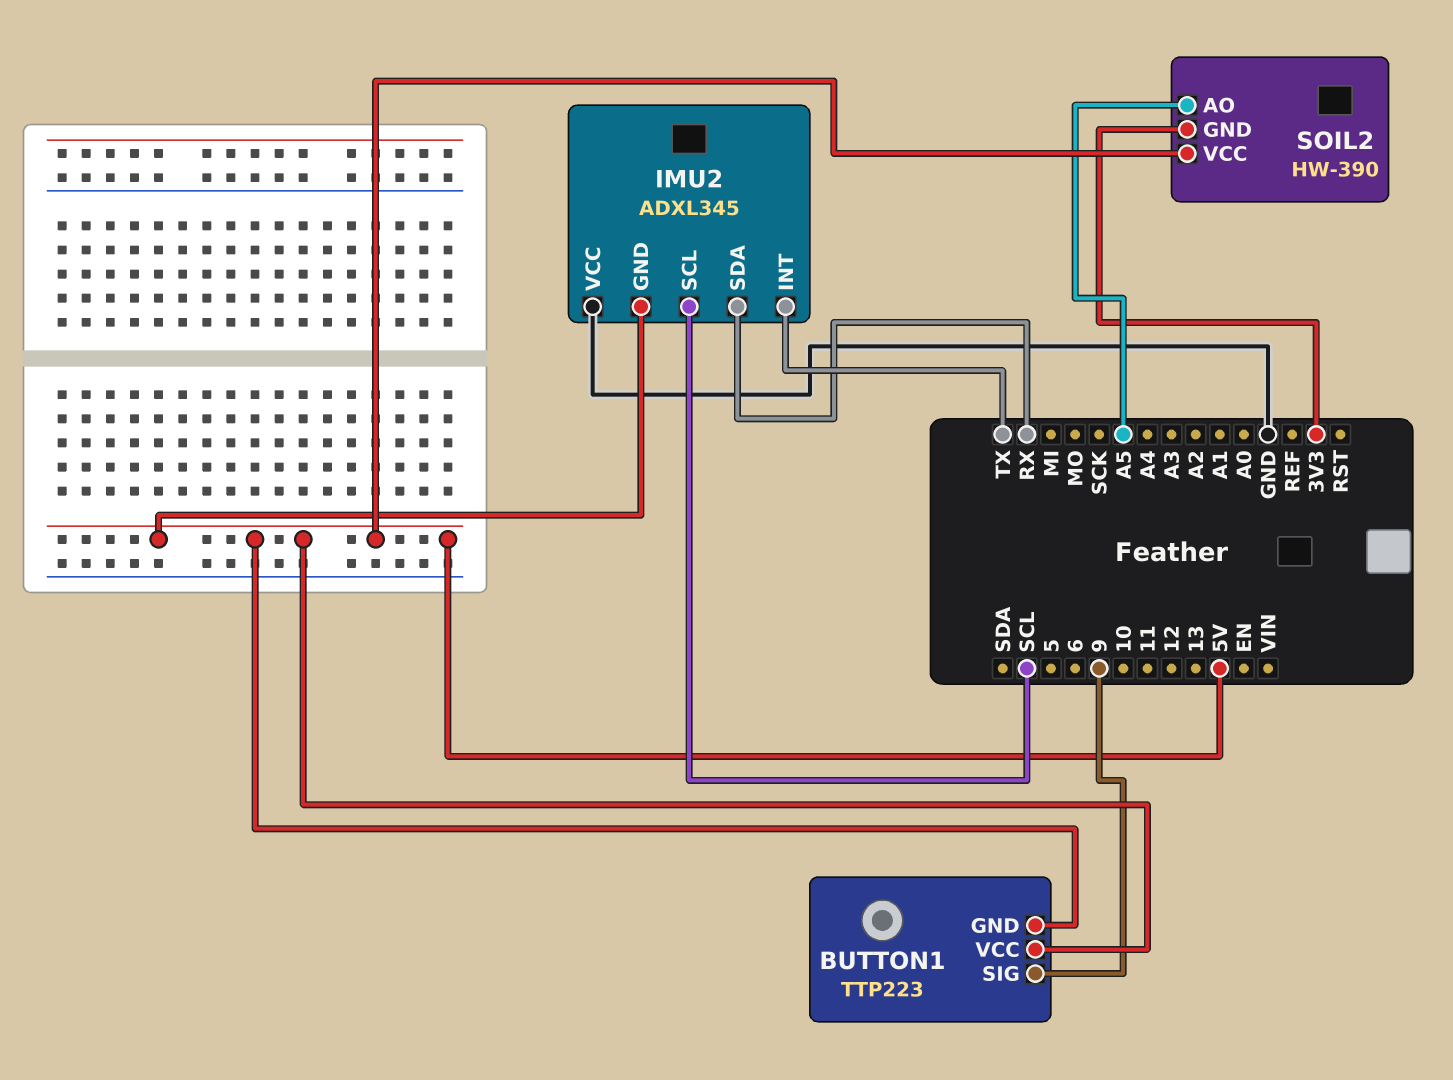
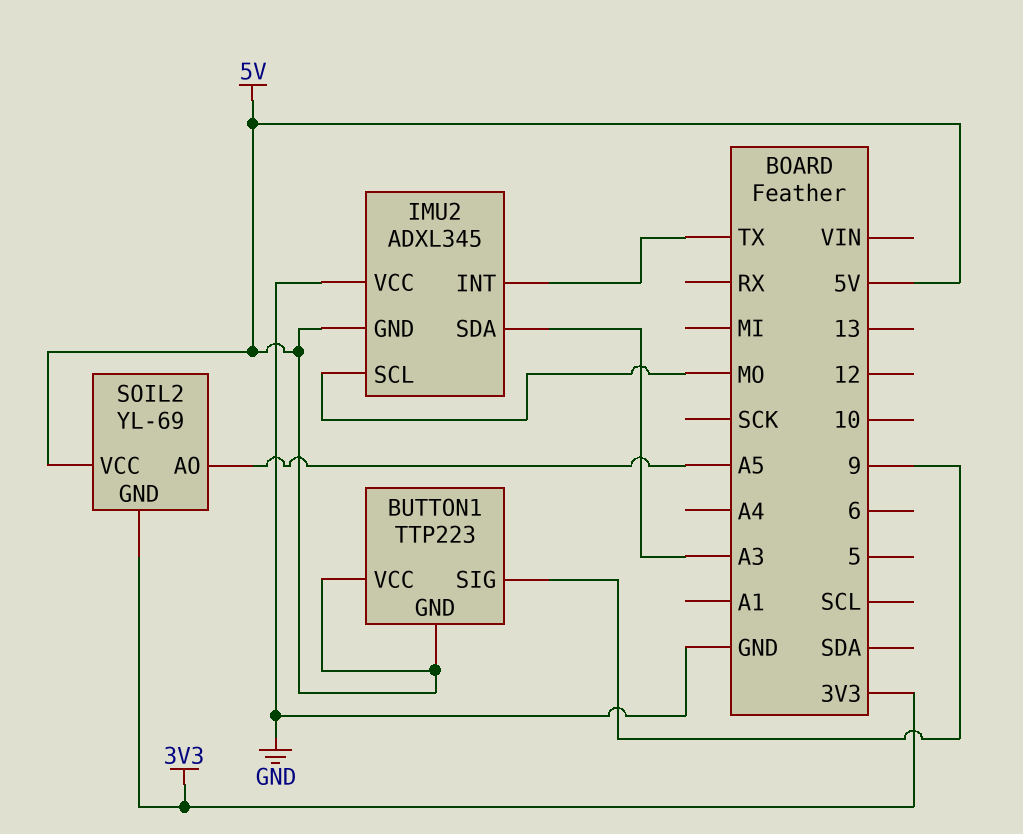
IMU2 pin SCL: SCL -> MO
IMU2 pin SDA: RX -> A3
SOIL2: HW-390 -> YL-69

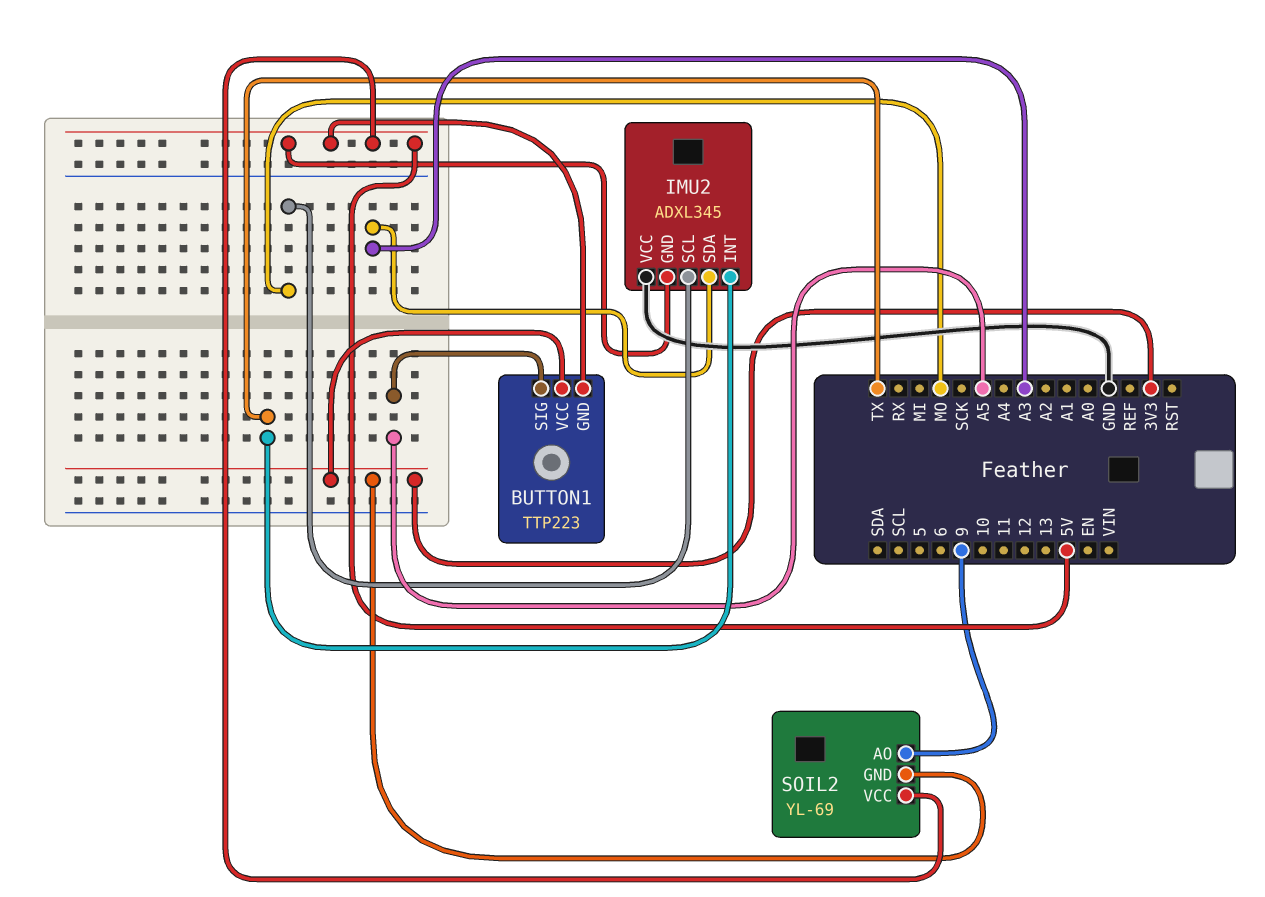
BUTTON1 pin SIG: 9 -> A5
BUTTON1 pin VCC: 5V -> 3V3
SOIL2 pin AO: A5 -> 9

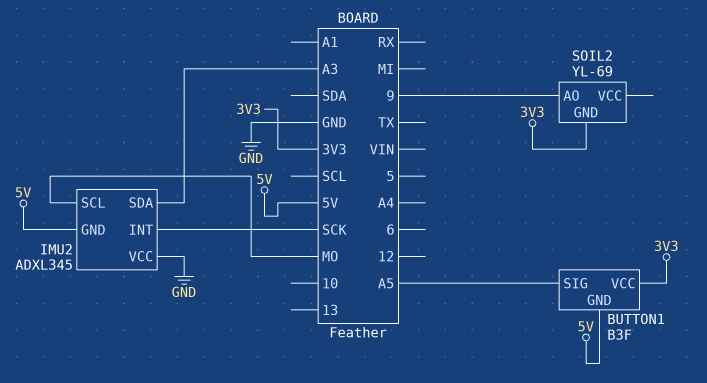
BUTTON1: TTP223 -> B3F
IMU2 pin INT: TX -> SCK
SOIL2 pin VCC: 5V -> none

